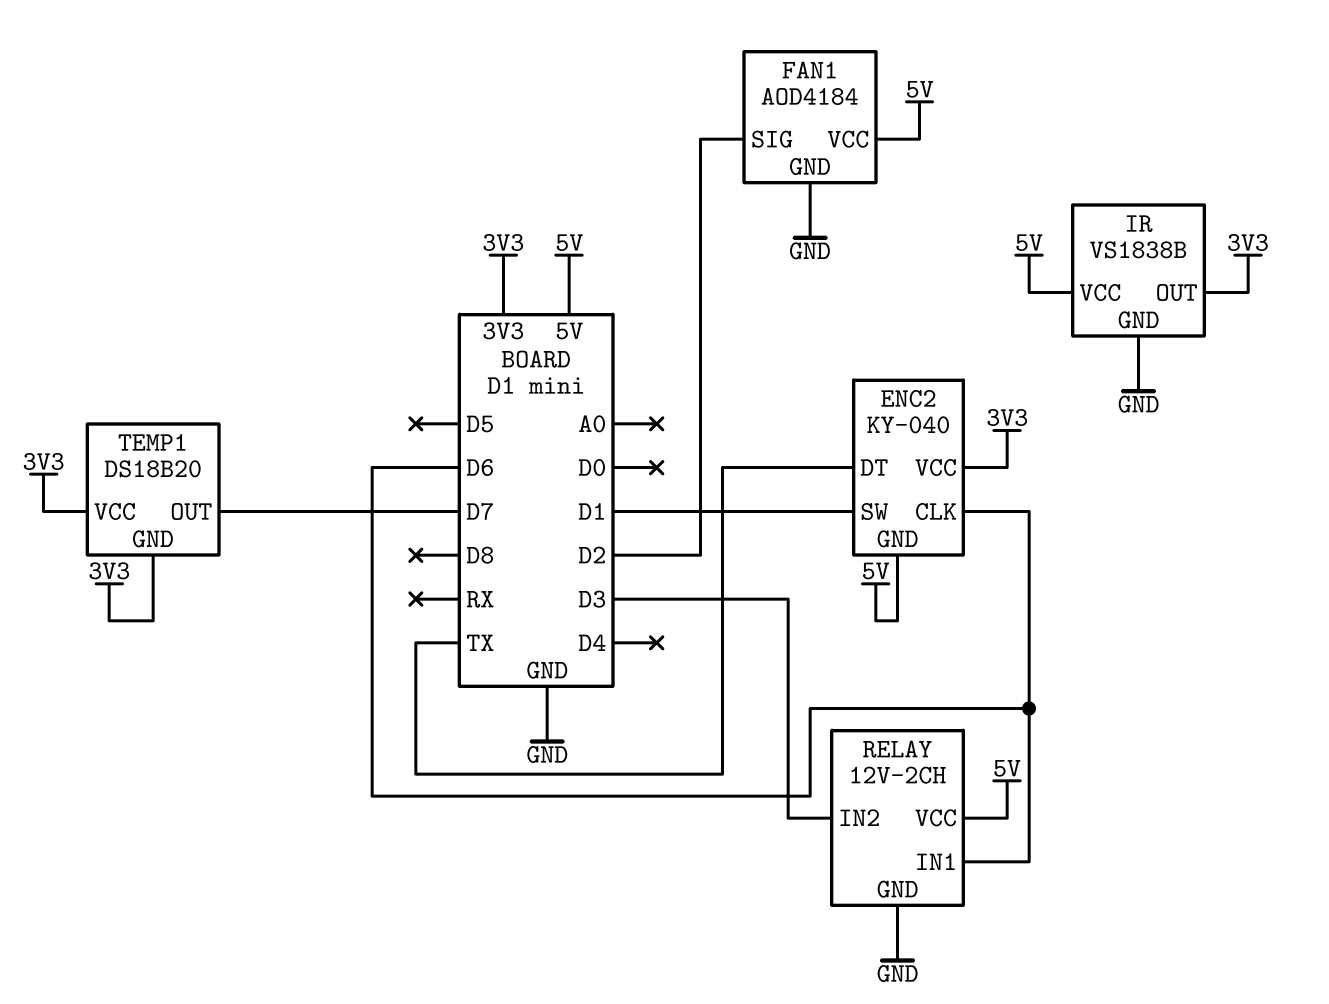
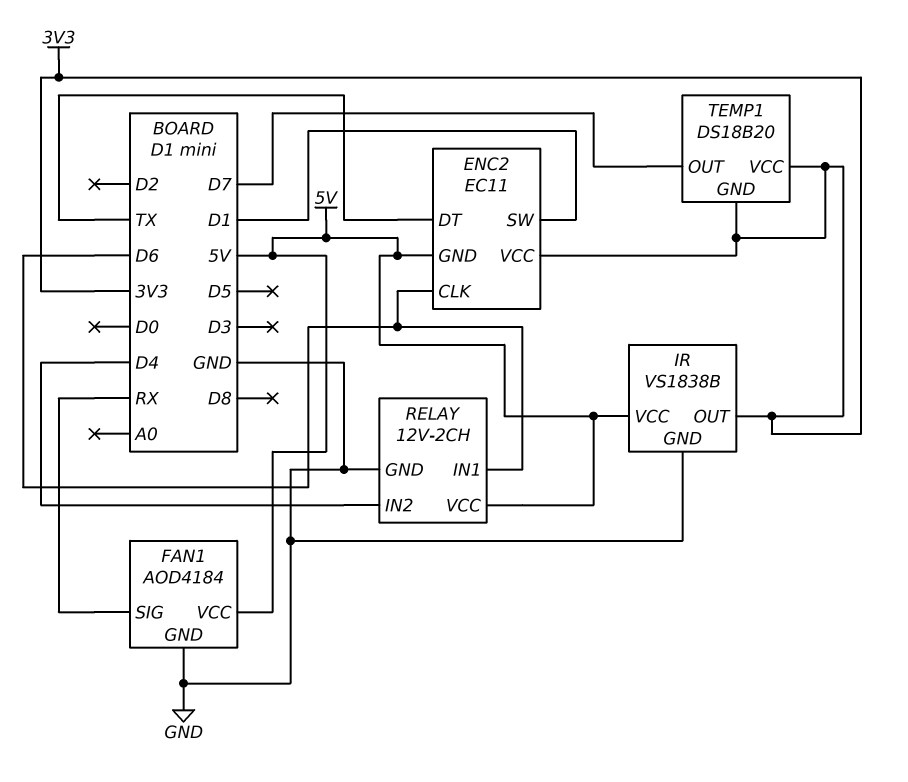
ENC2: KY-040 -> EC11
FAN1 pin SIG: D2 -> RX
RELAY pin IN2: D3 -> D4

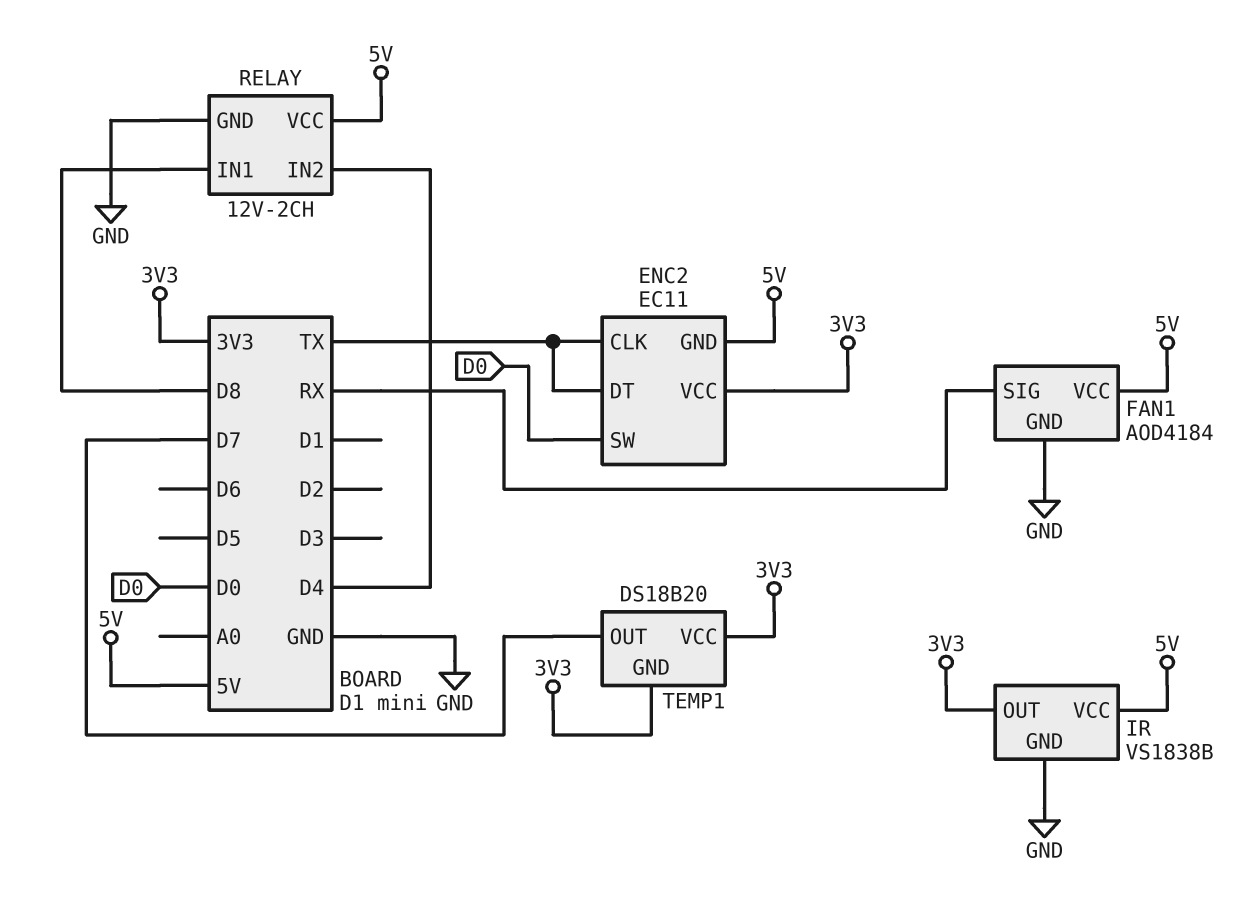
ENC2 pin CLK: D6 -> TX
ENC2 pin SW: D1 -> D0
RELAY pin IN1: D6 -> D8

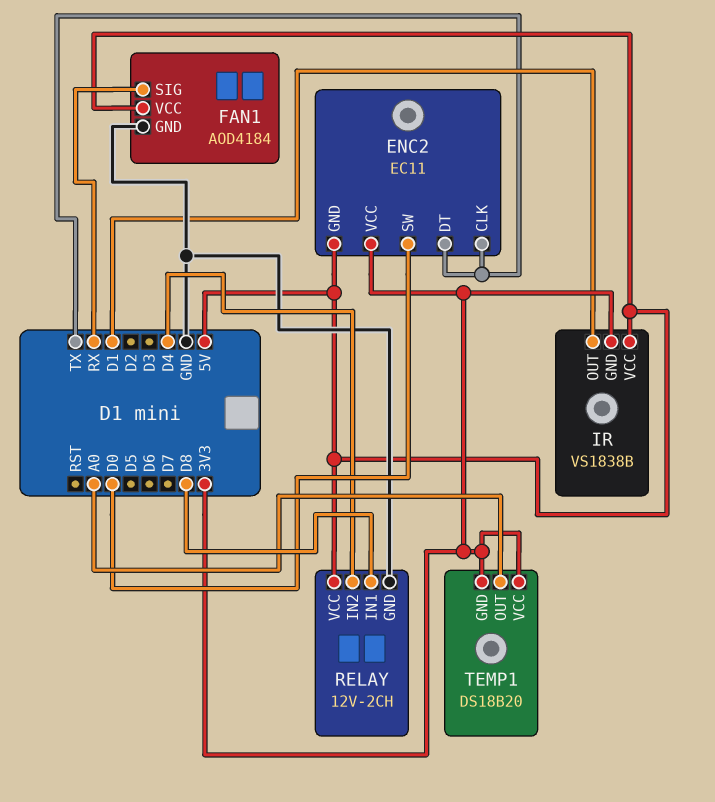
IR pin GND: GND -> 3V3
IR pin OUT: 3V3 -> D1
TEMP1 pin OUT: D7 -> A0

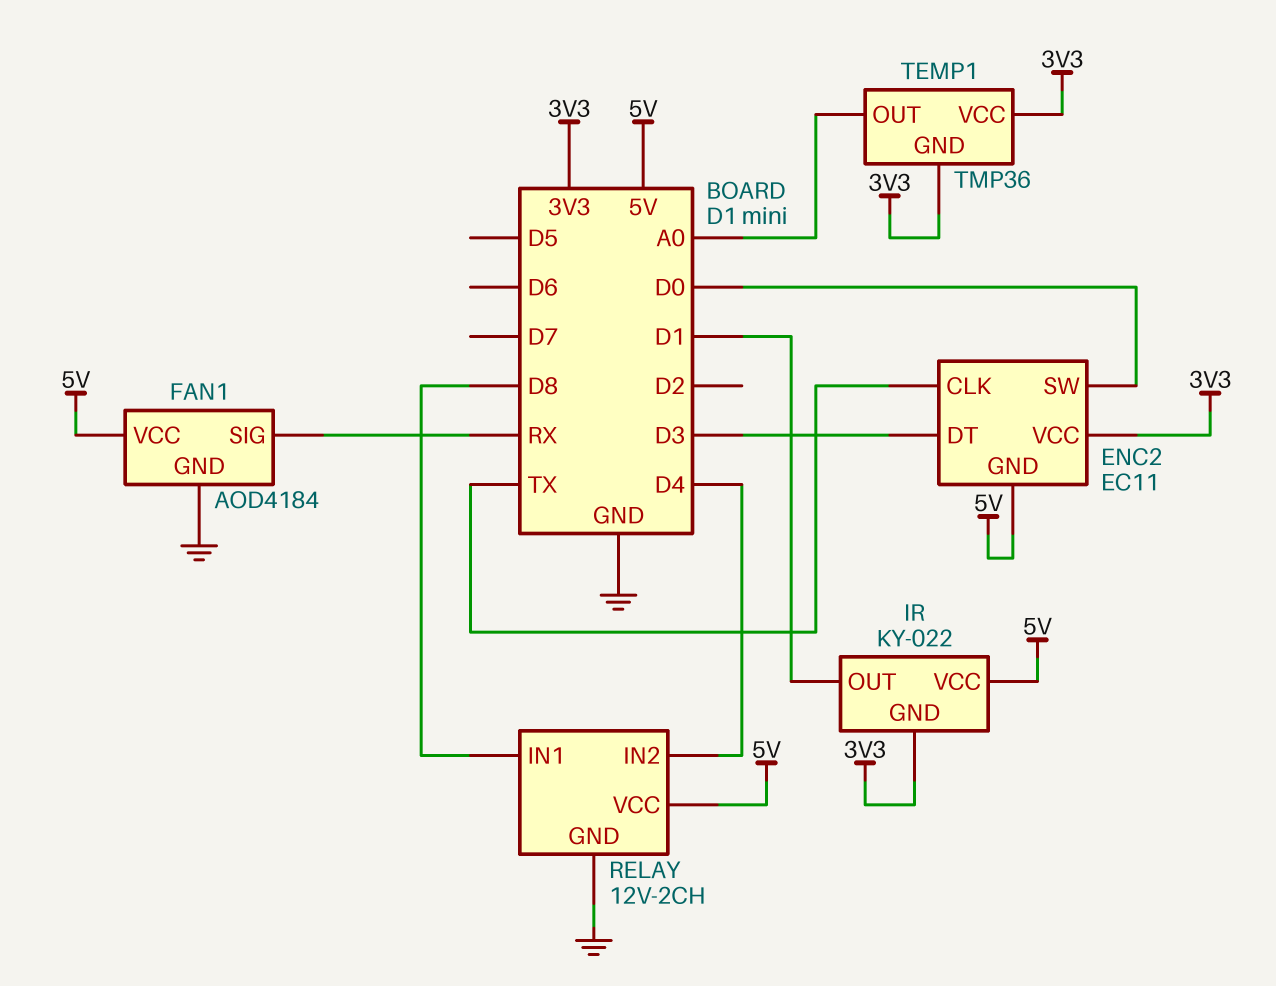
ENC2 pin DT: TX -> D3
IR: VS1838B -> KY-022
TEMP1: DS18B20 -> TMP36

